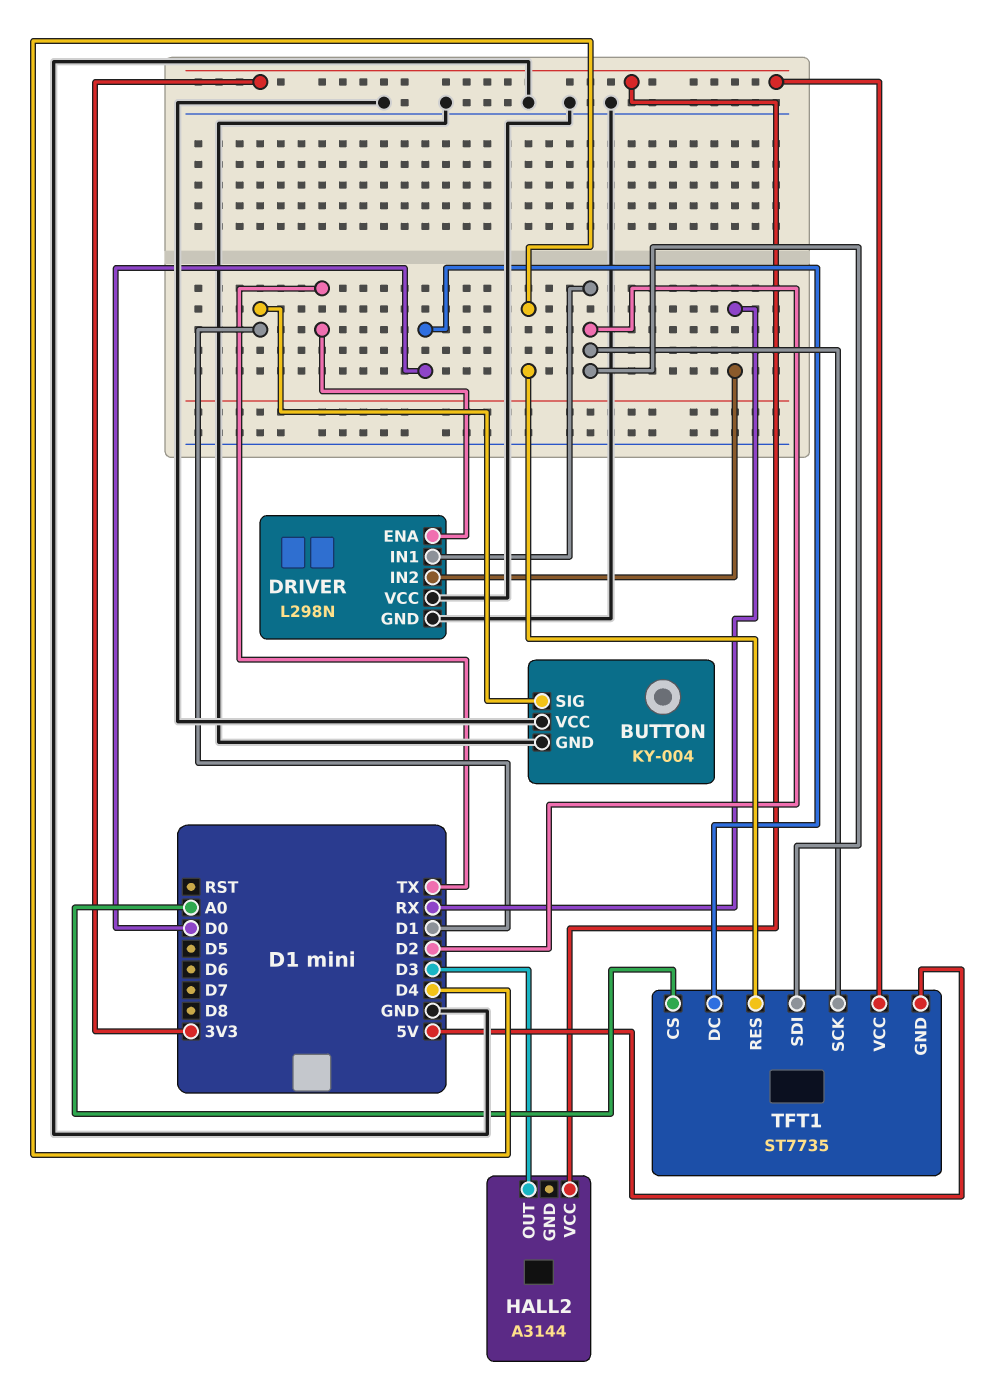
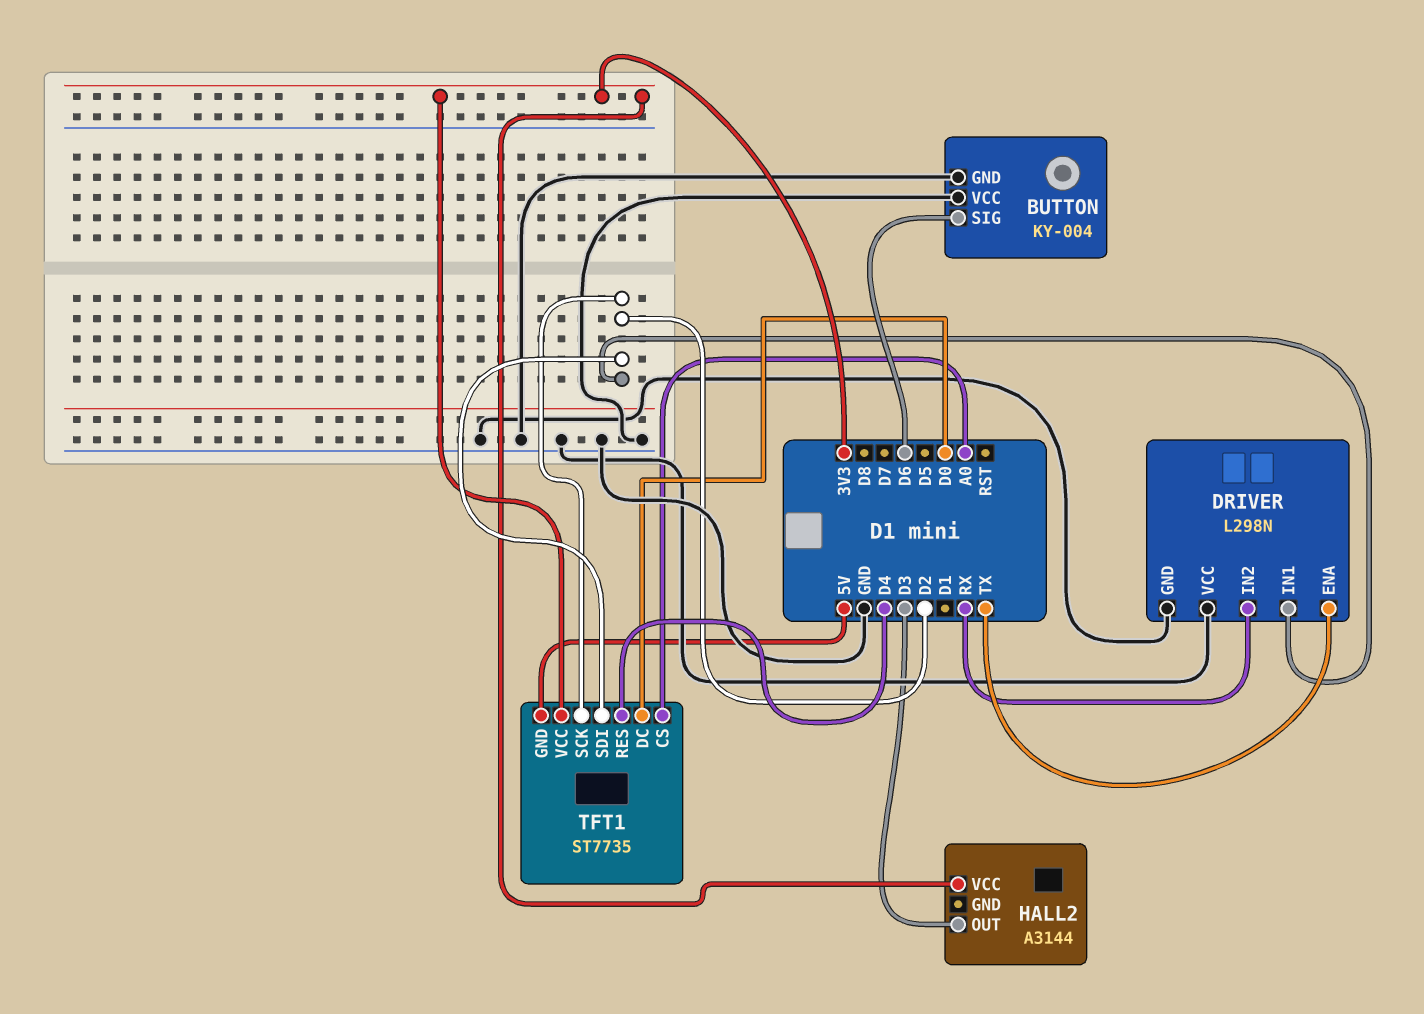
BUTTON pin SIG: D1 -> D6

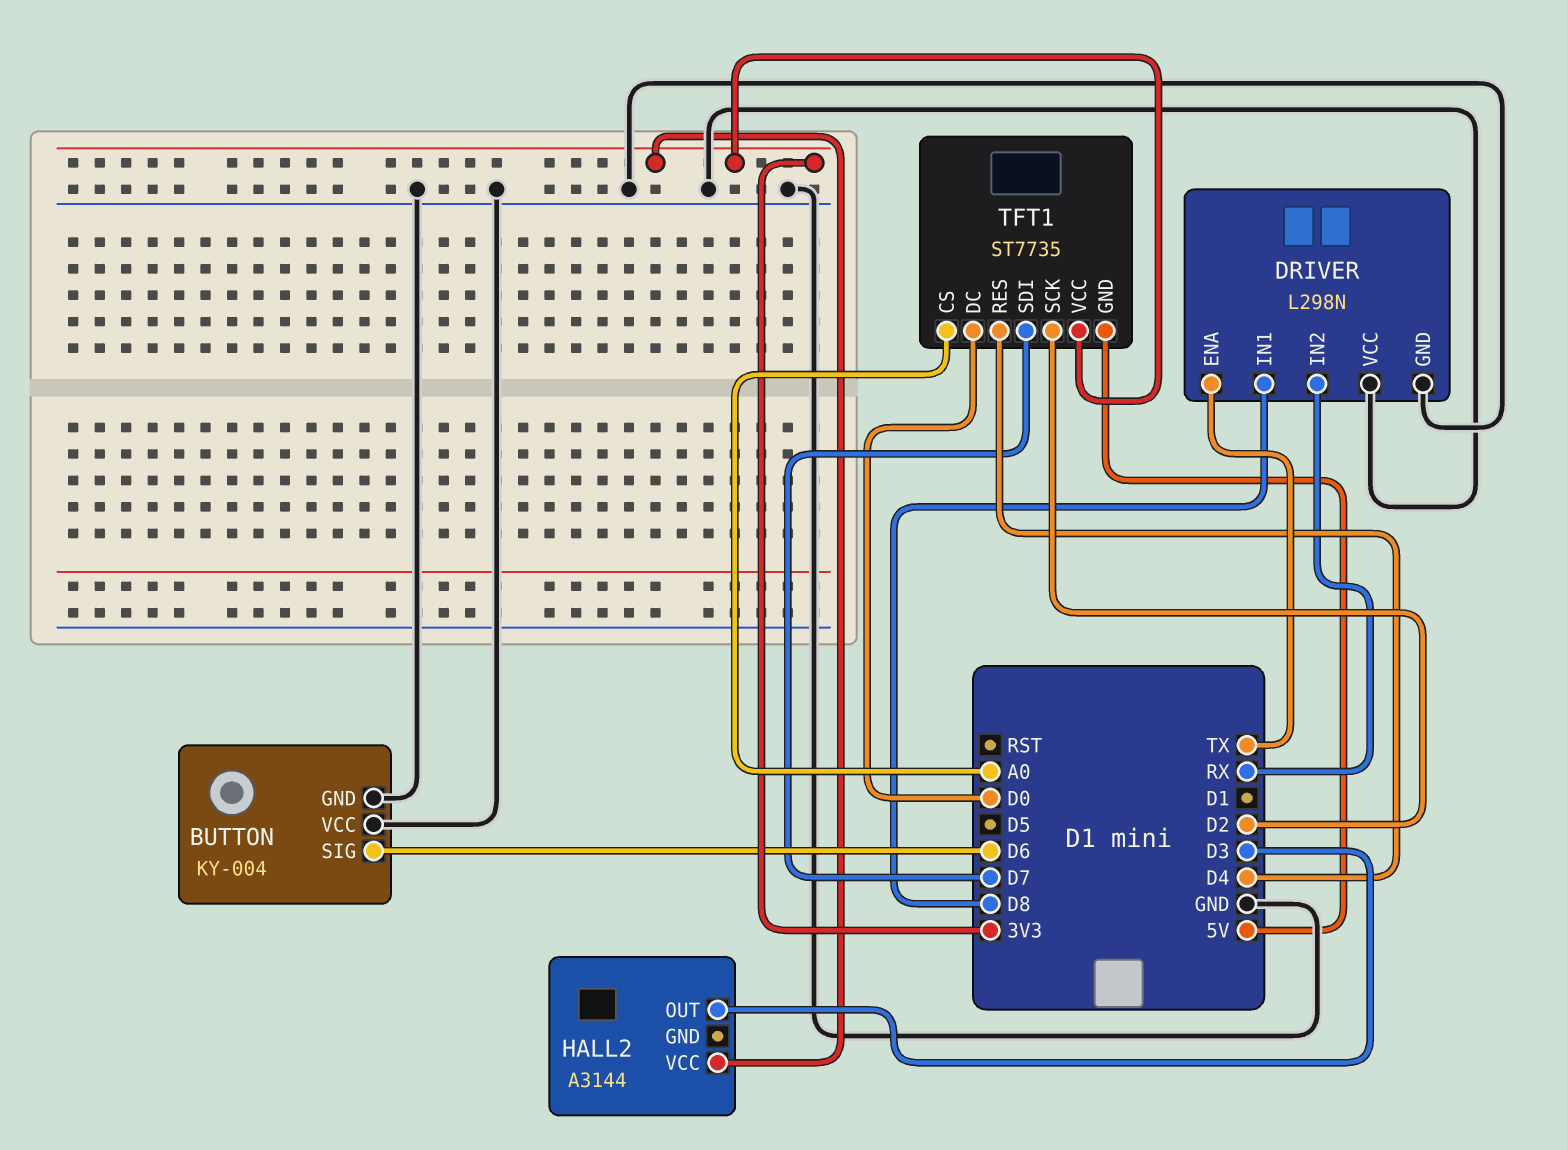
DRIVER pin IN1: D2 -> D8
TFT1 pin SDI: D2 -> D7

